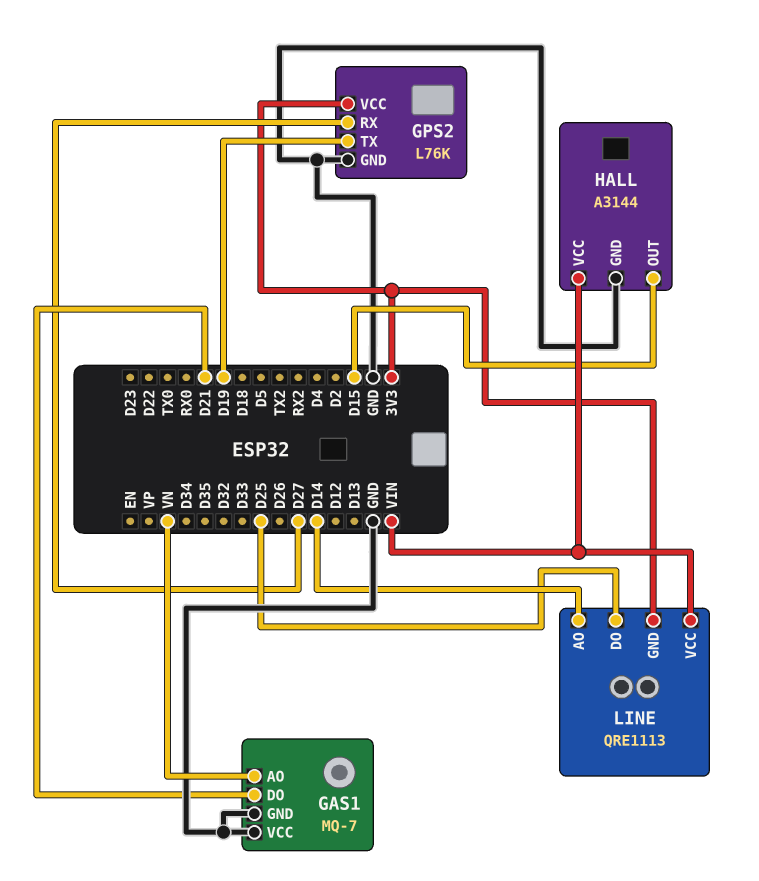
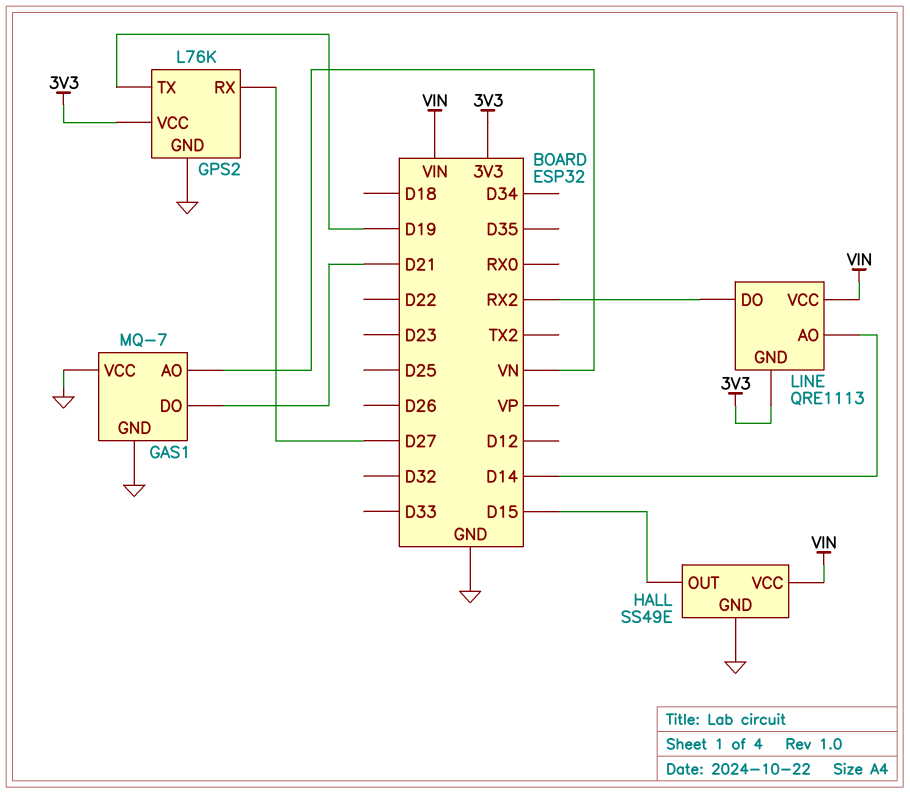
HALL: A3144 -> SS49E
LINE pin DO: D25 -> RX2

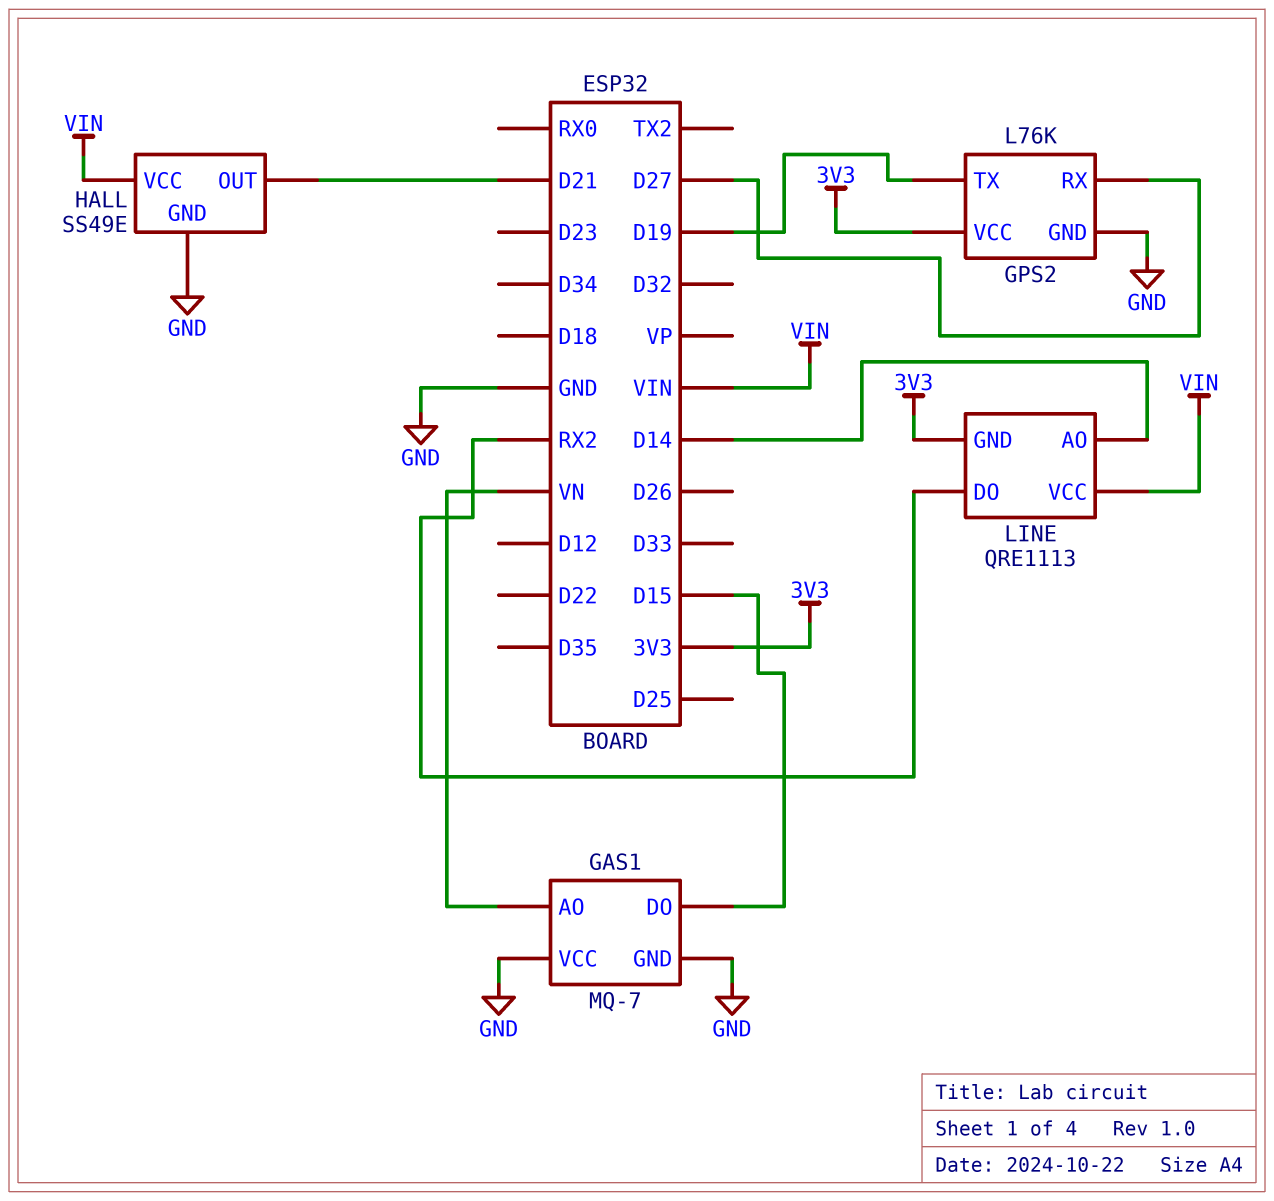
GAS1 pin DO: D21 -> D15
HALL pin OUT: D15 -> D21

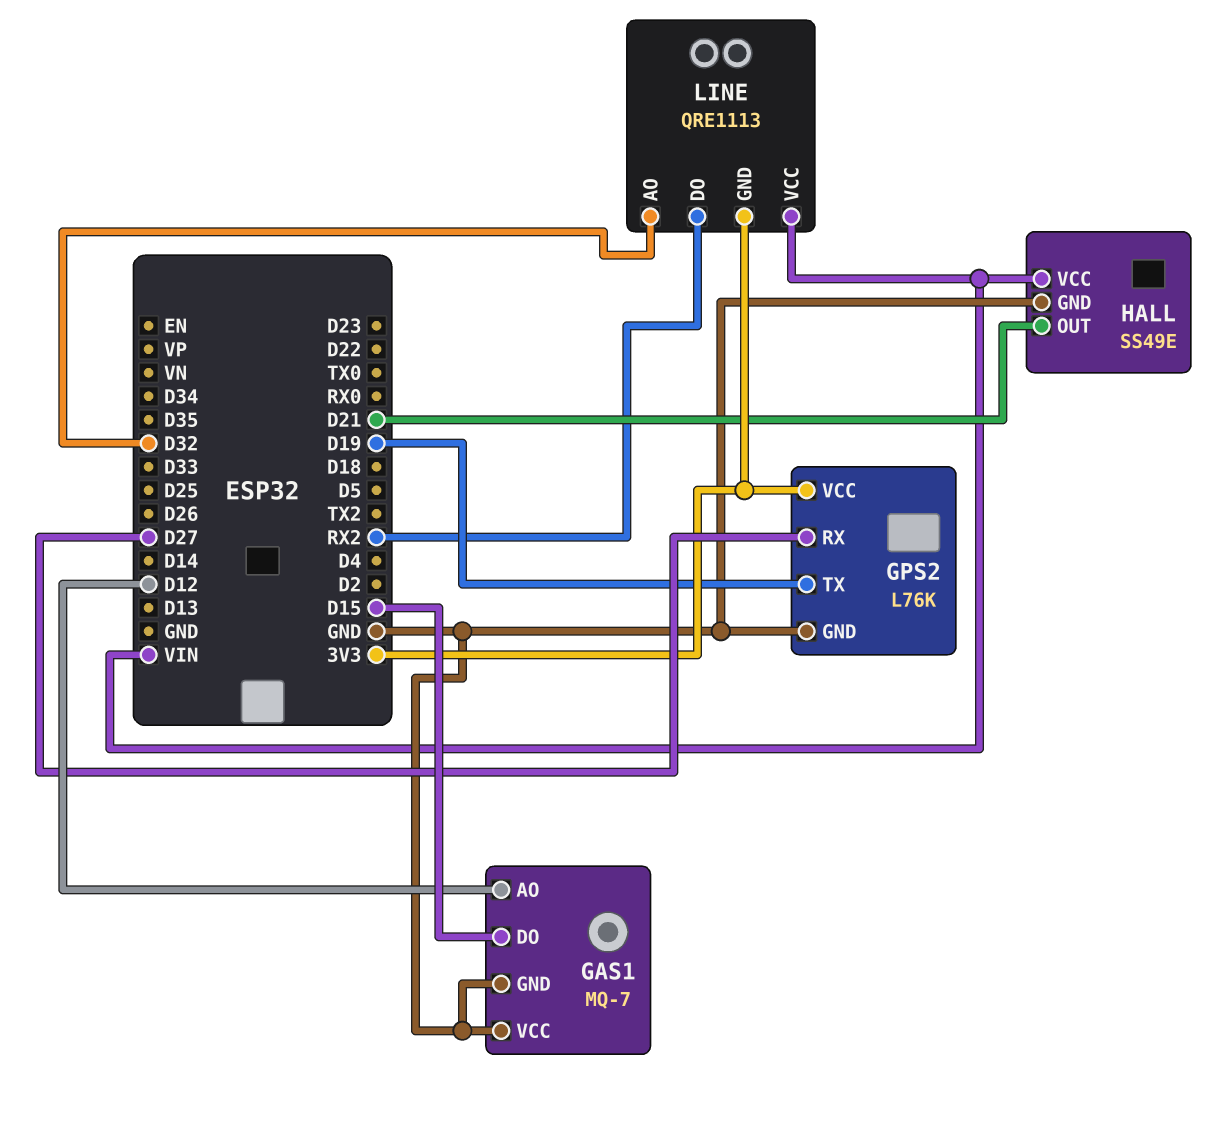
GAS1 pin AO: VN -> D12
LINE pin AO: D14 -> D32

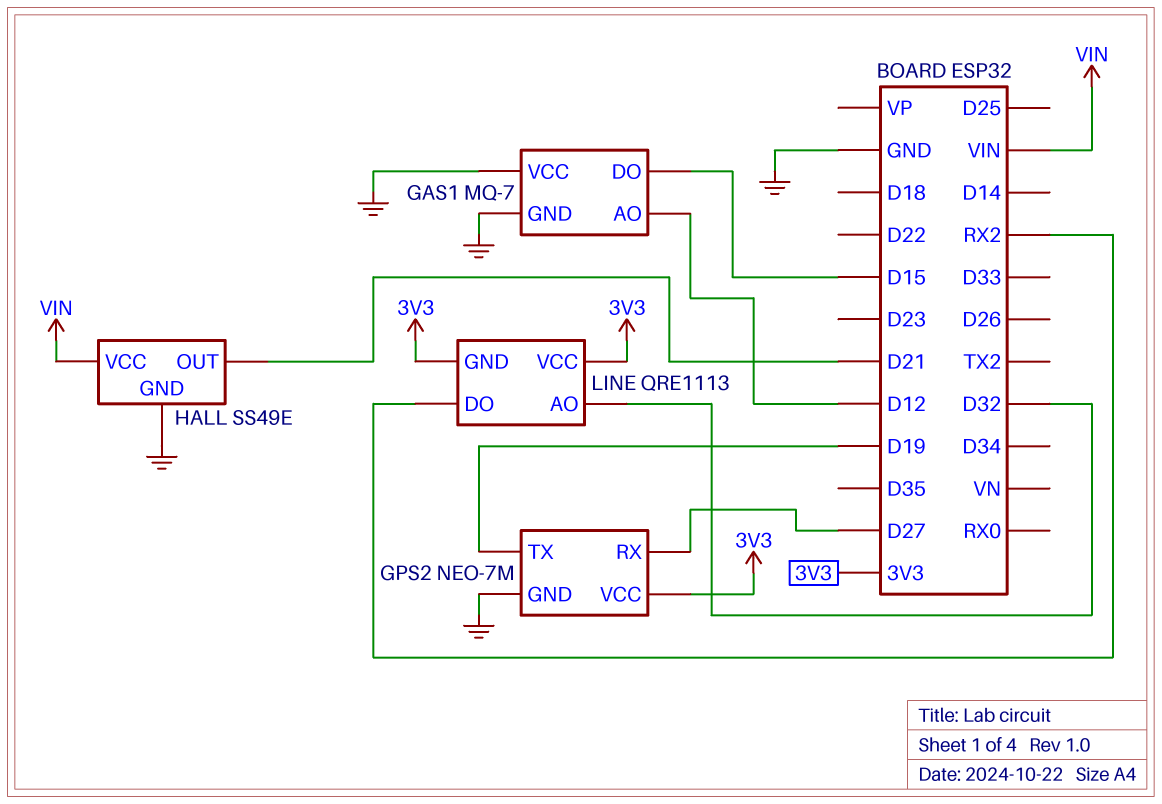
GPS2: L76K -> NEO-7M
LINE pin VCC: VIN -> 3V3

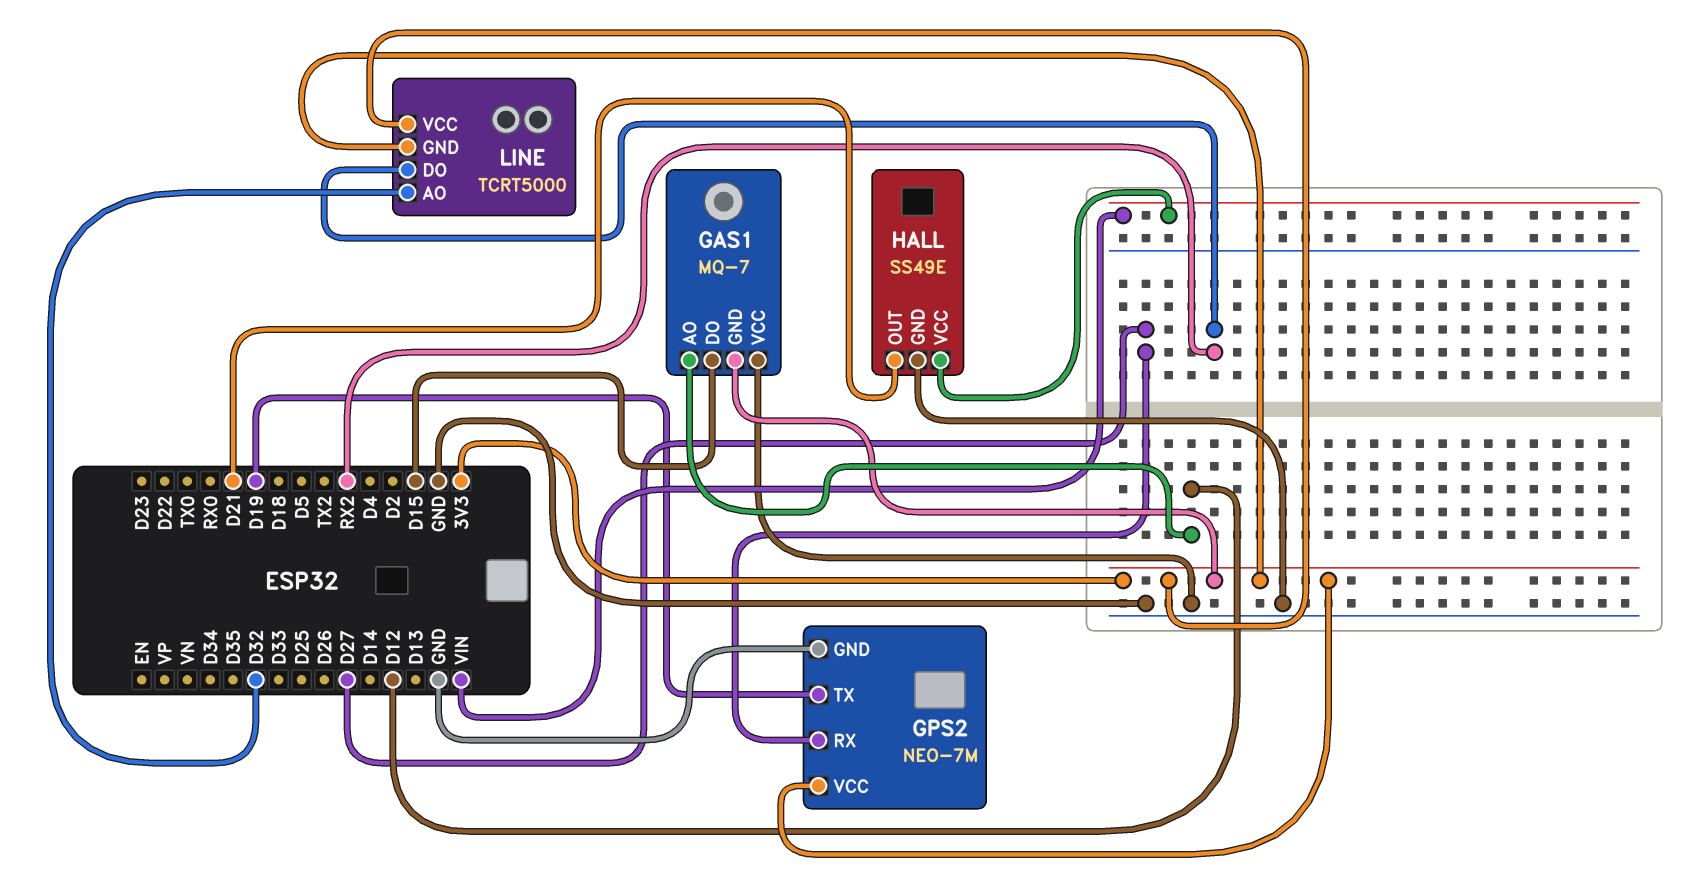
GAS1 pin GND: GND -> 3V3
LINE: QRE1113 -> TCRT5000

